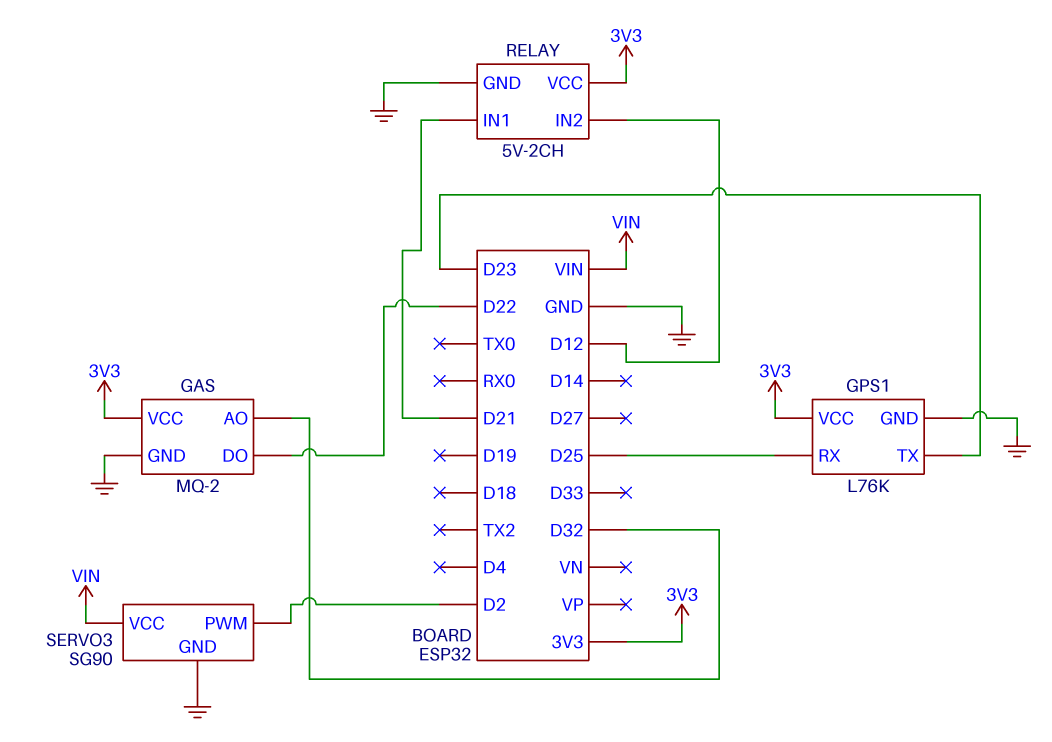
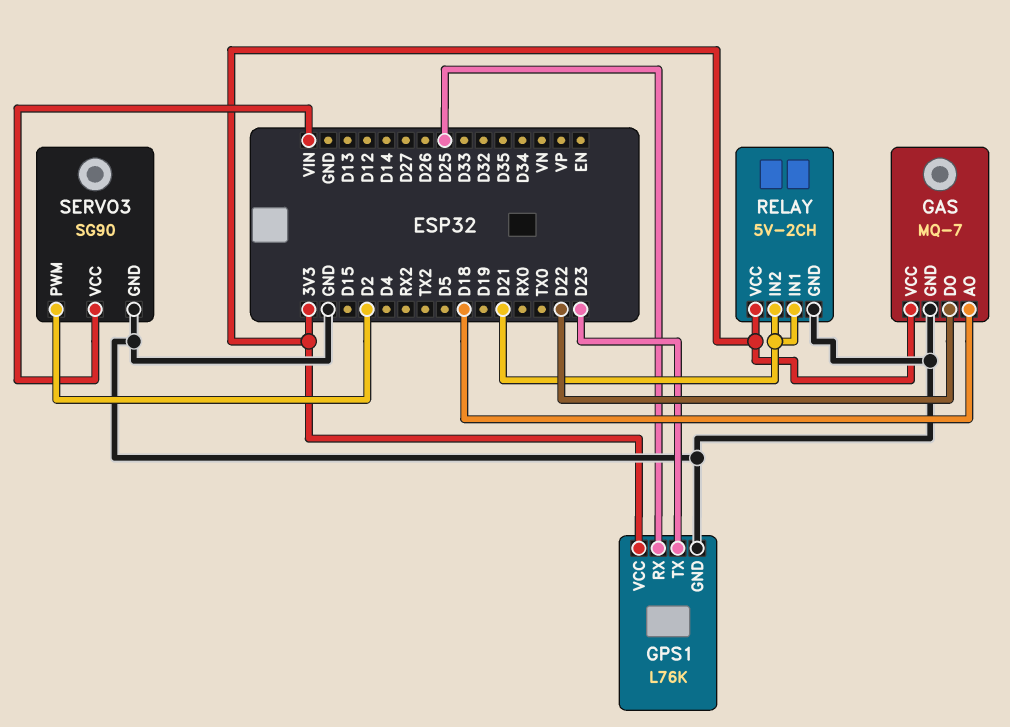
GAS: MQ-2 -> MQ-7
GAS pin AO: D32 -> D18
RELAY pin IN2: D12 -> D21

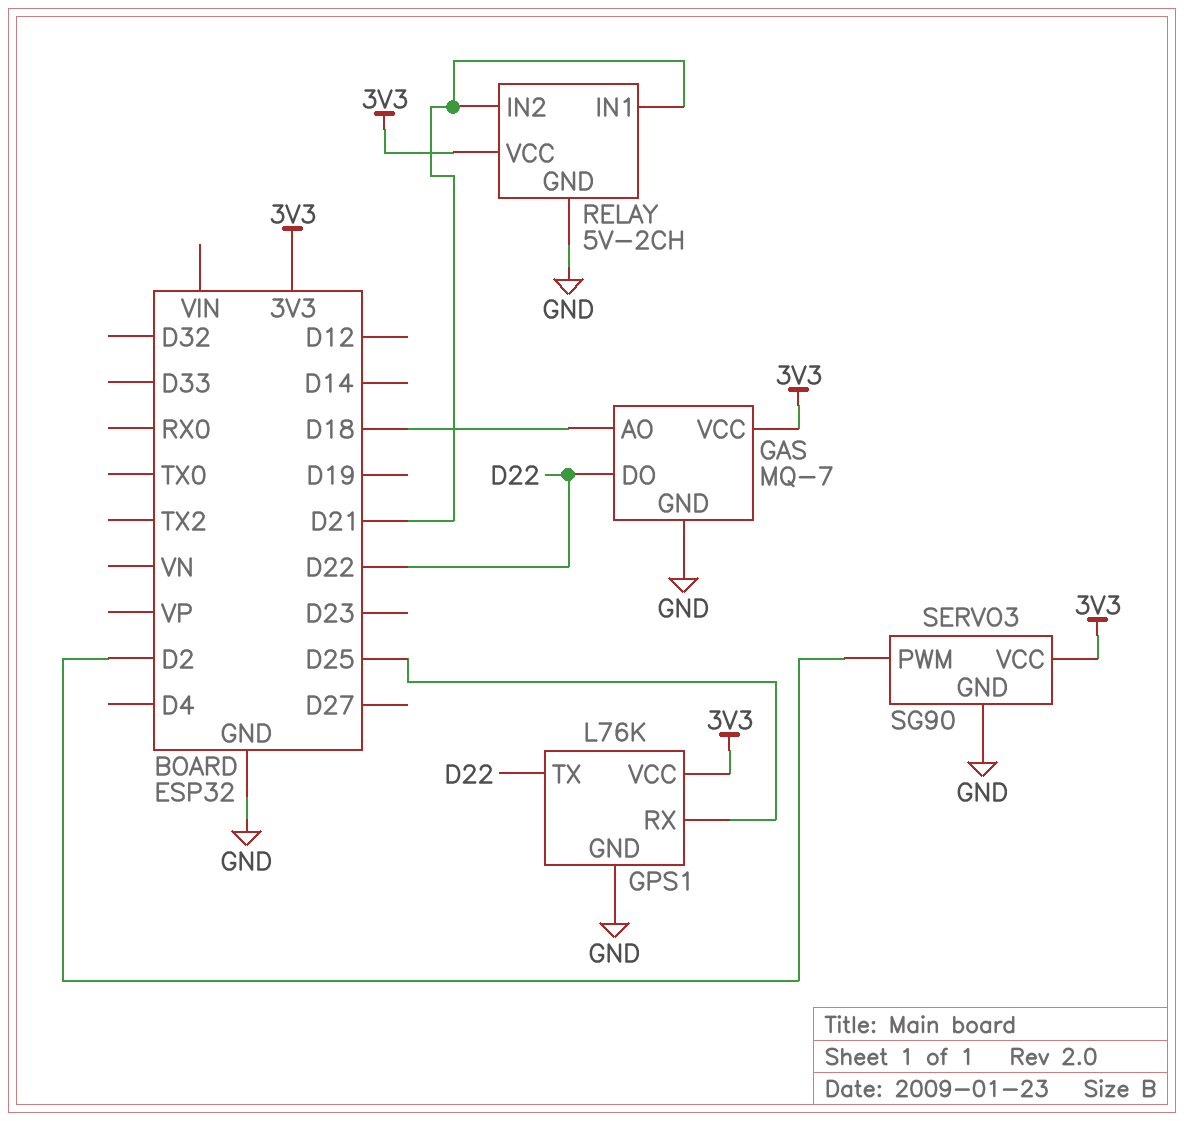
GPS1 pin TX: D23 -> D22
SERVO3 pin VCC: VIN -> 3V3

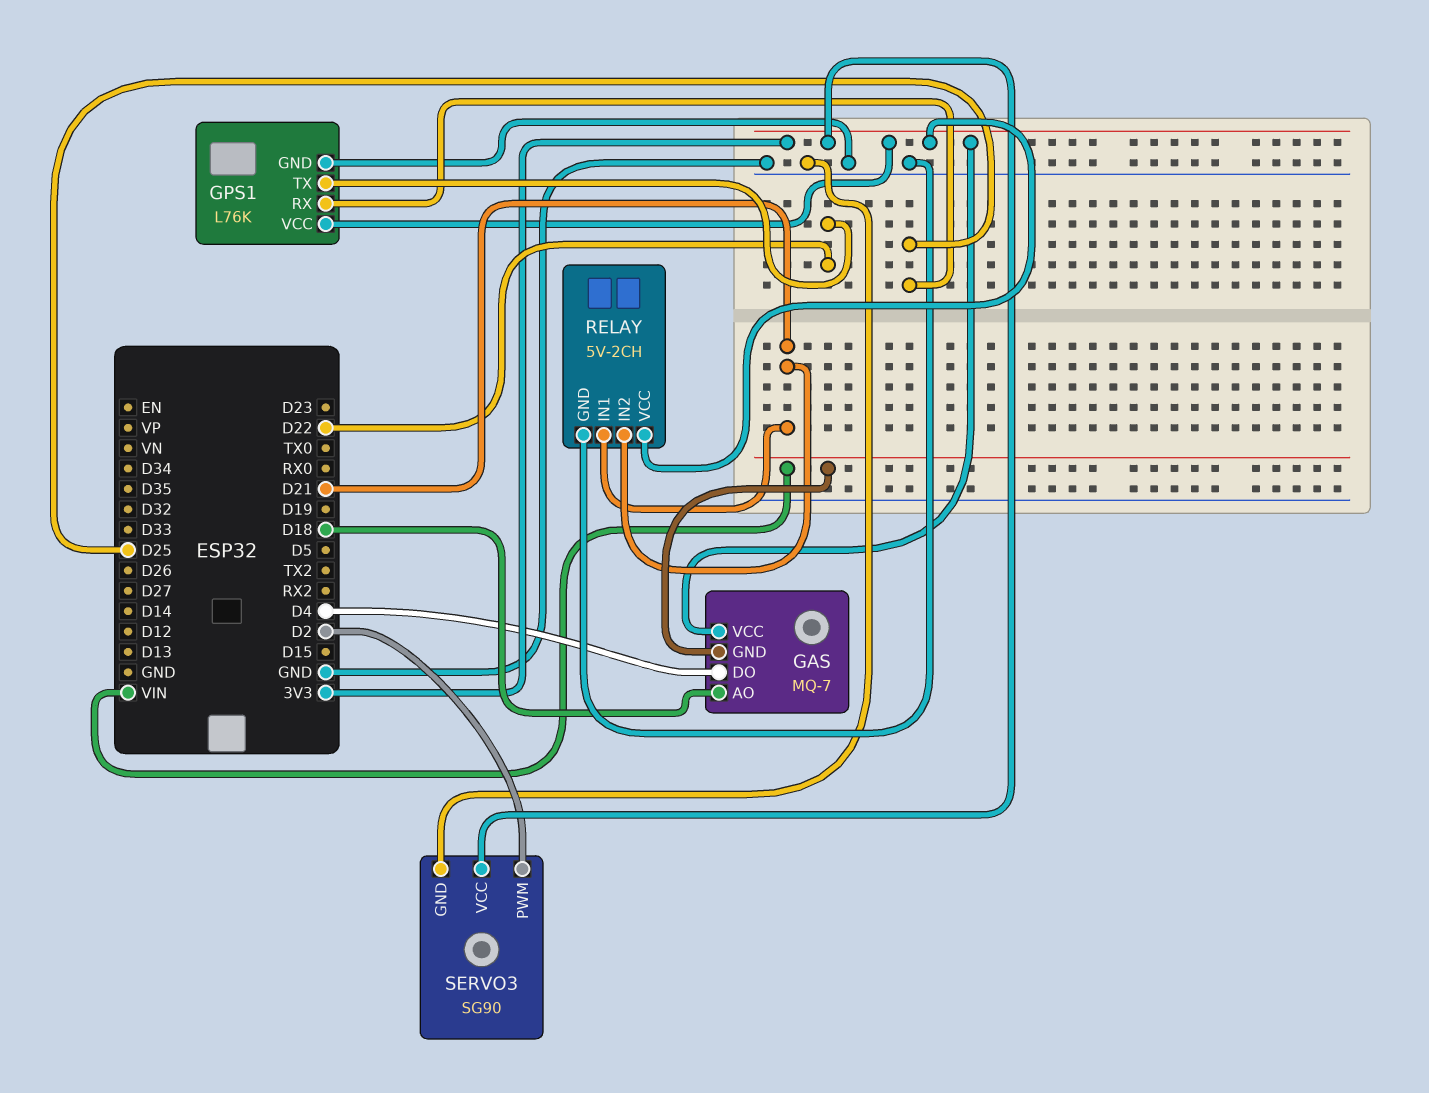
GAS pin DO: D22 -> D4
GAS pin GND: GND -> VIN

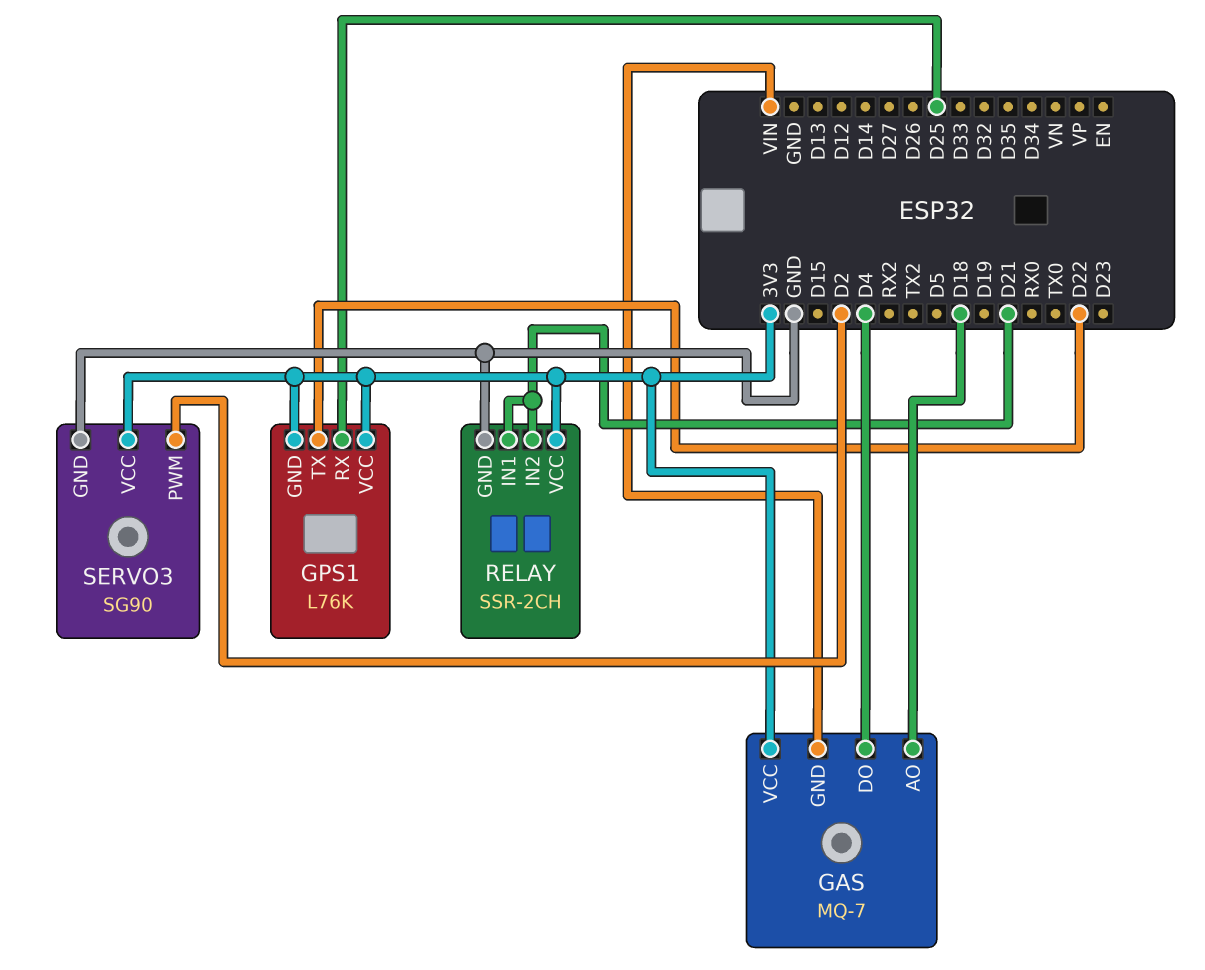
GPS1 pin GND: GND -> 3V3
RELAY: 5V-2CH -> SSR-2CH

